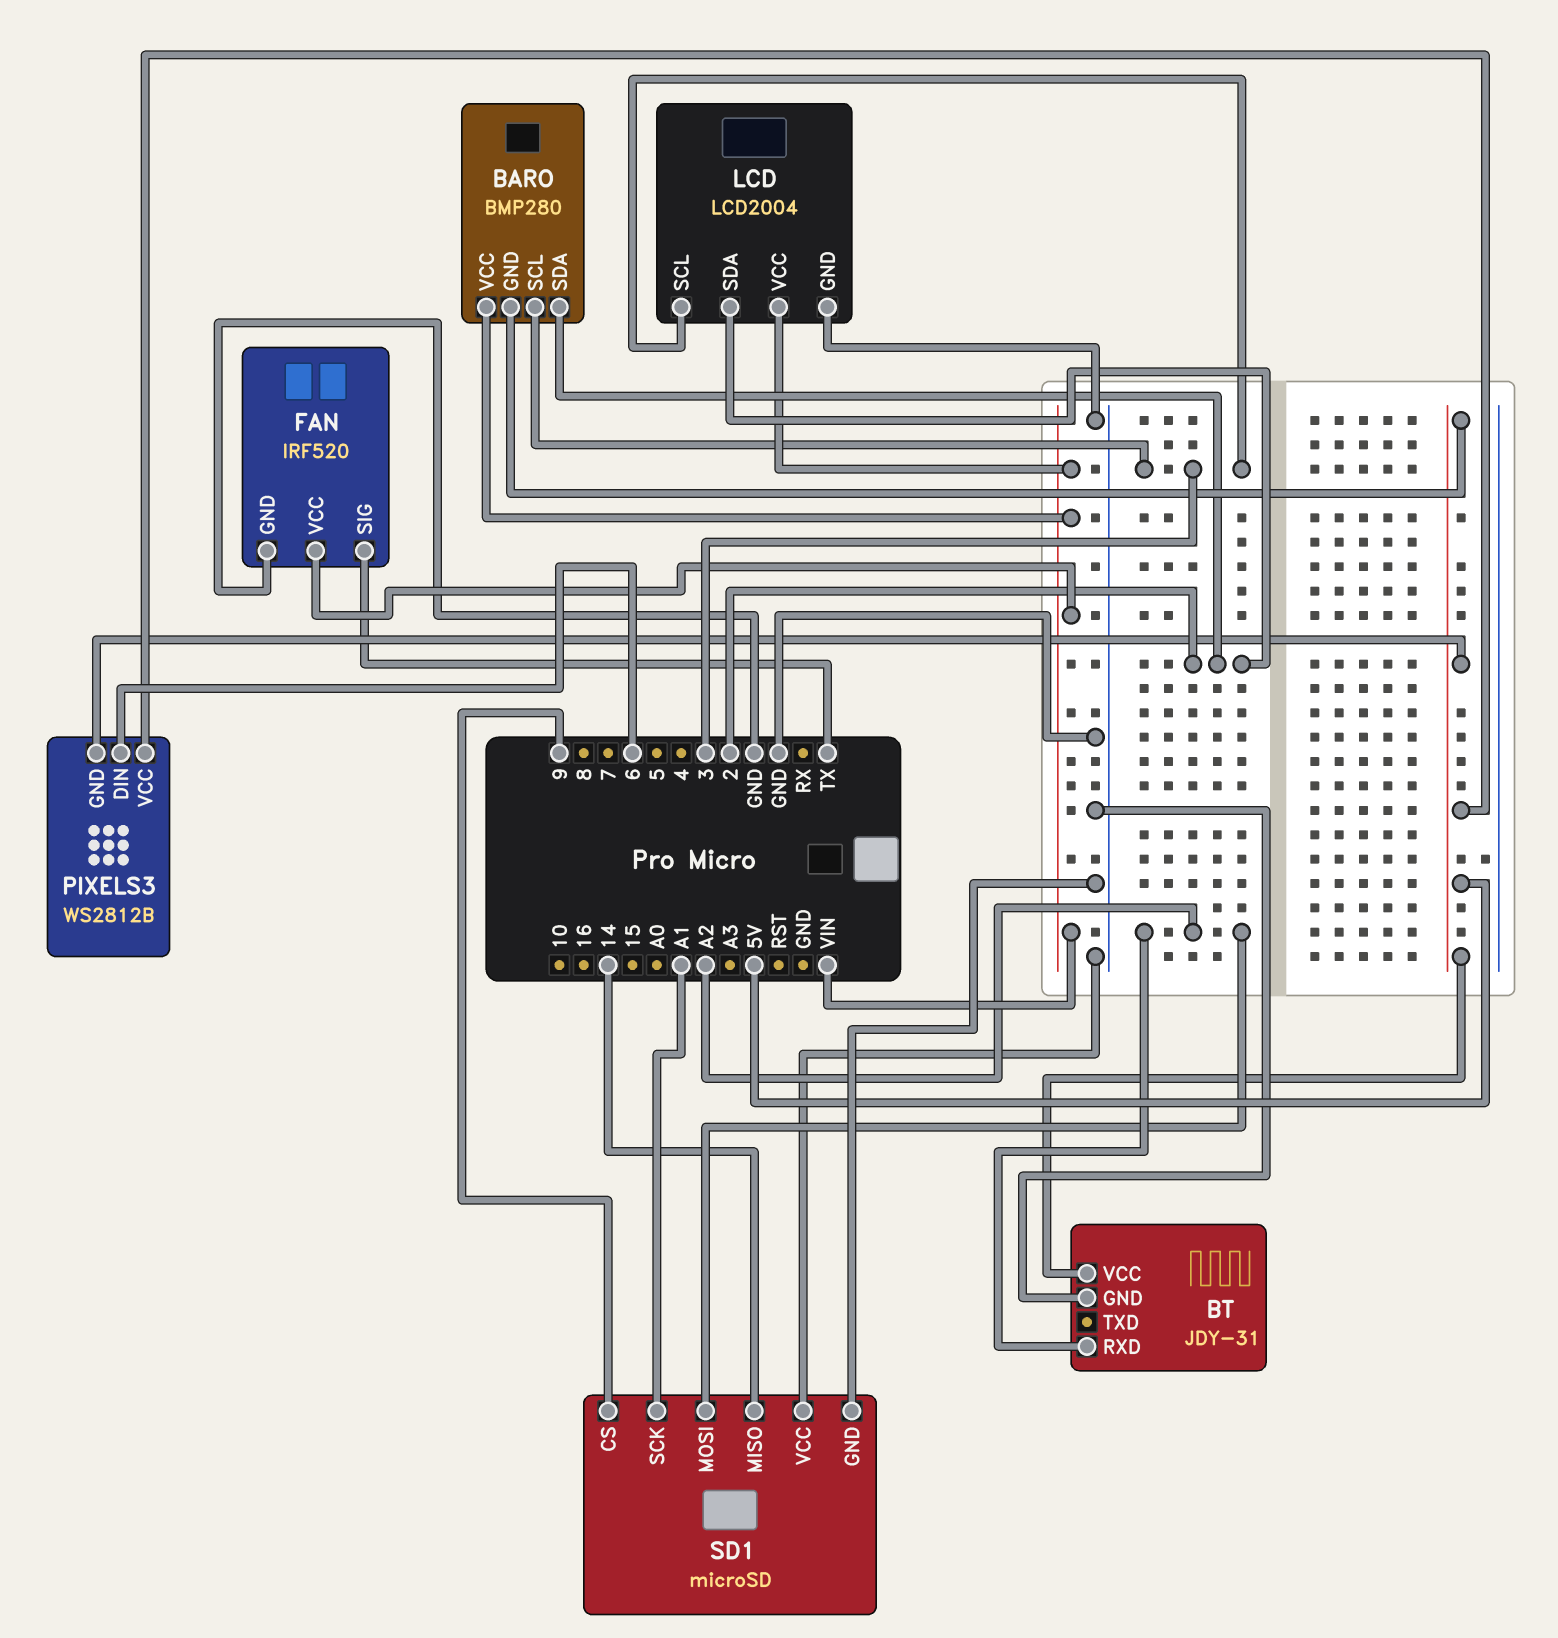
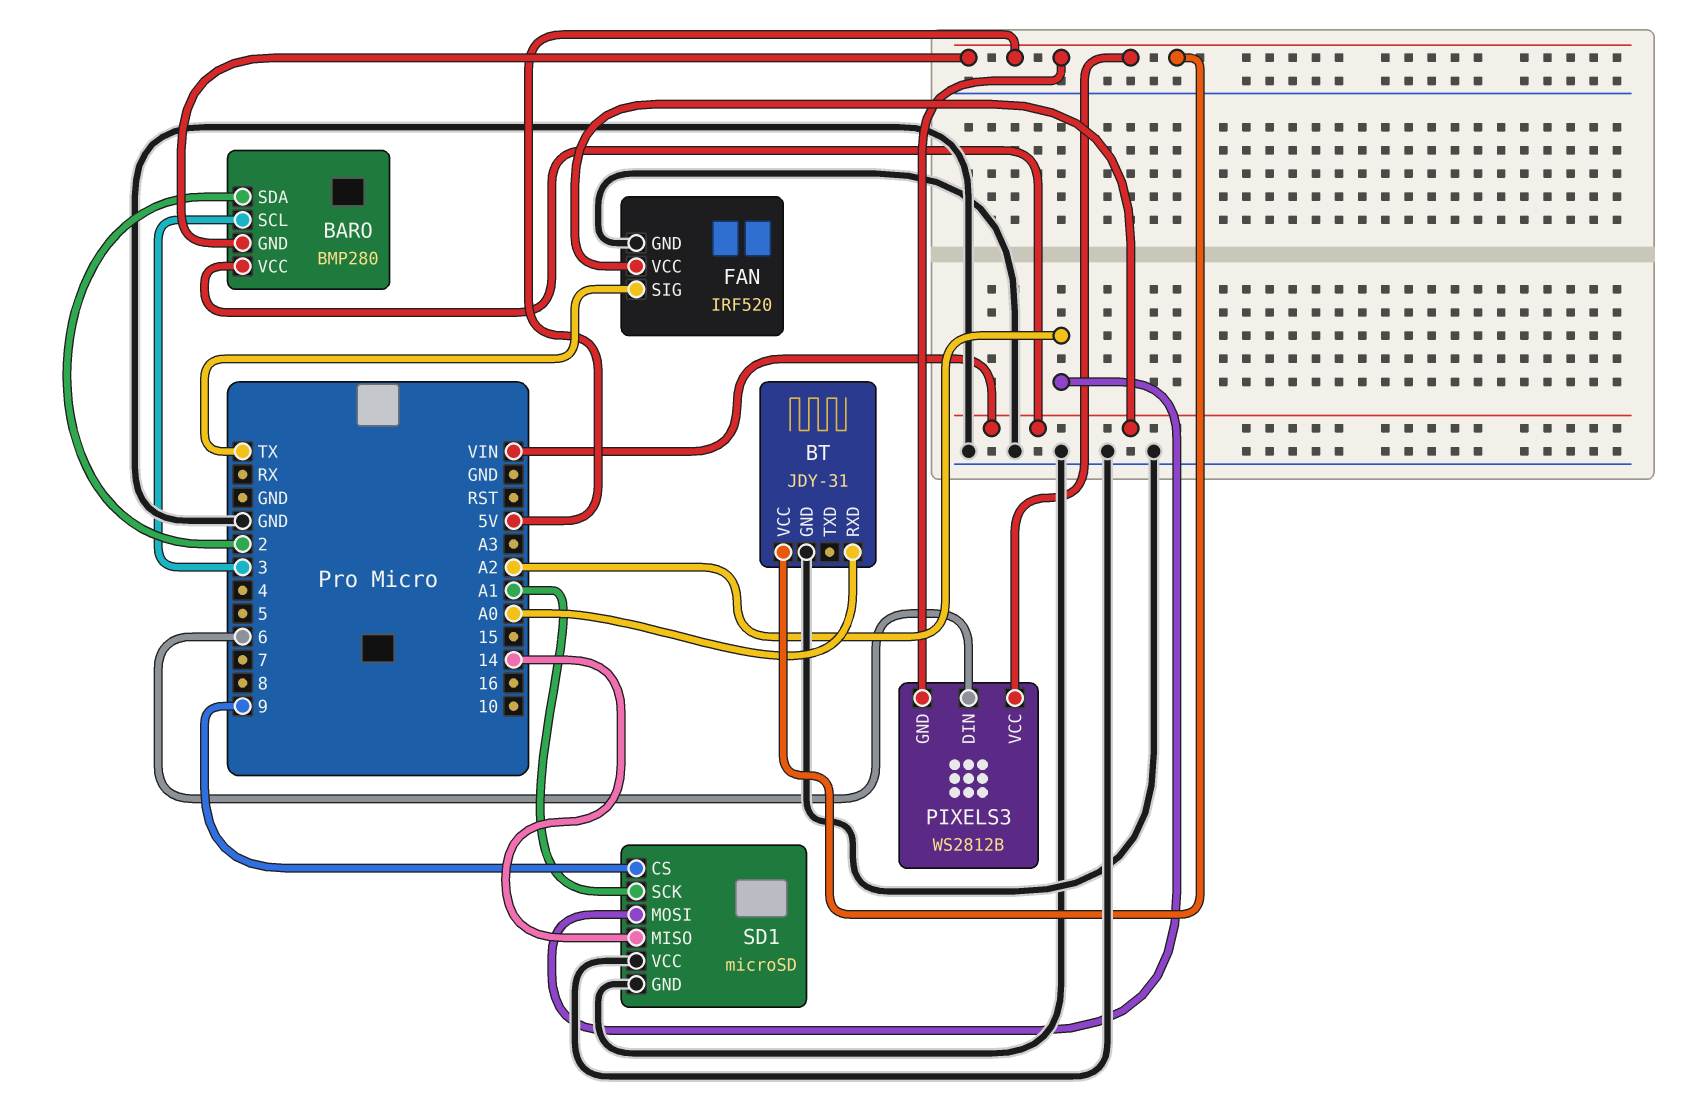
BT pin RXD: A2 -> A0
LCD: LCD2004 -> none
LCD pin GND: GND -> none
LCD pin SCL: 3 -> none
LCD pin SDA: 2 -> none
LCD pin VCC: VIN -> none

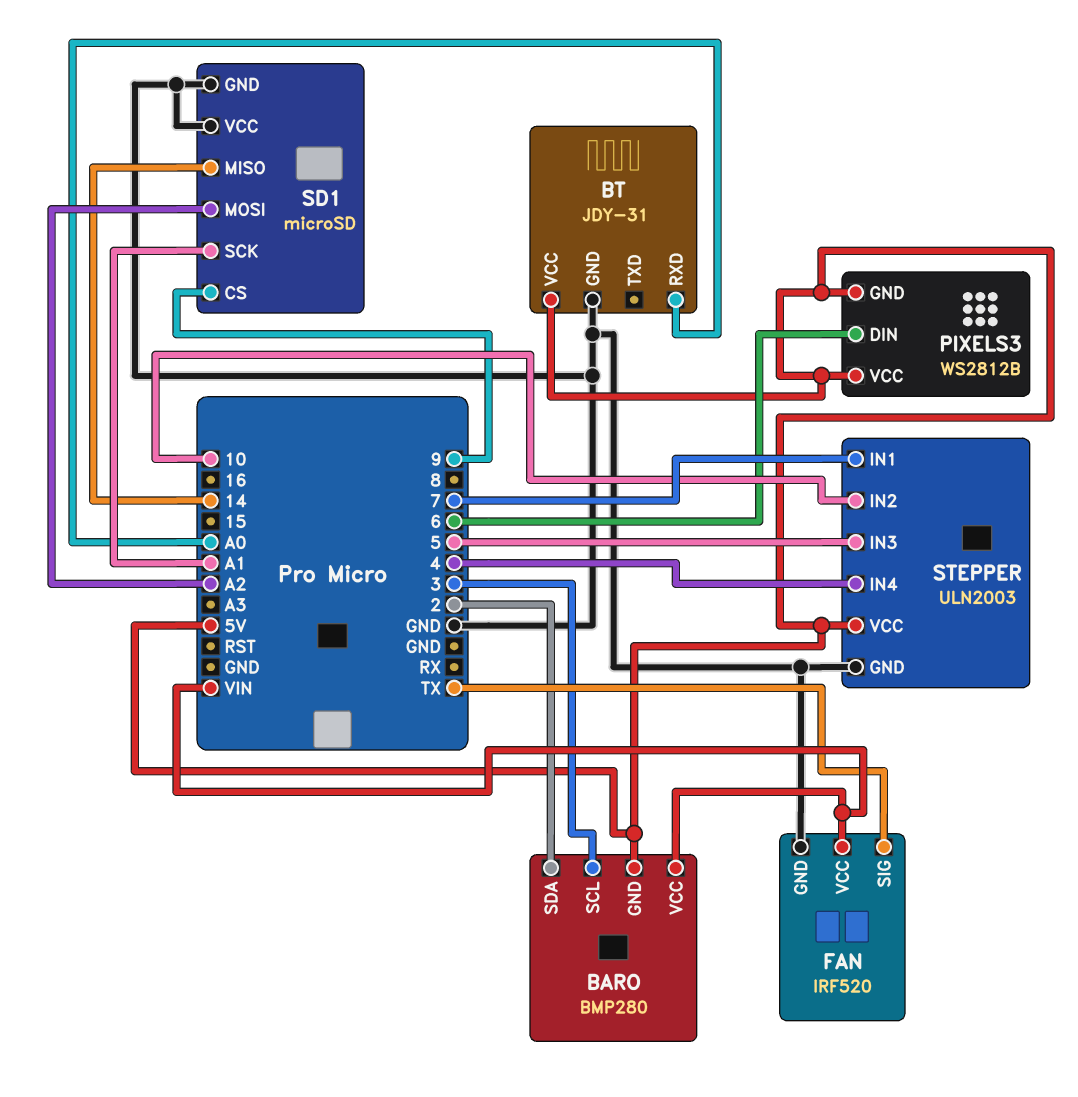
STEPPER: none -> ULN2003
STEPPER pin GND: none -> GND
STEPPER pin IN1: none -> 7
STEPPER pin IN2: none -> 10
STEPPER pin IN3: none -> 5
STEPPER pin IN4: none -> 4
STEPPER pin VCC: none -> 5V

